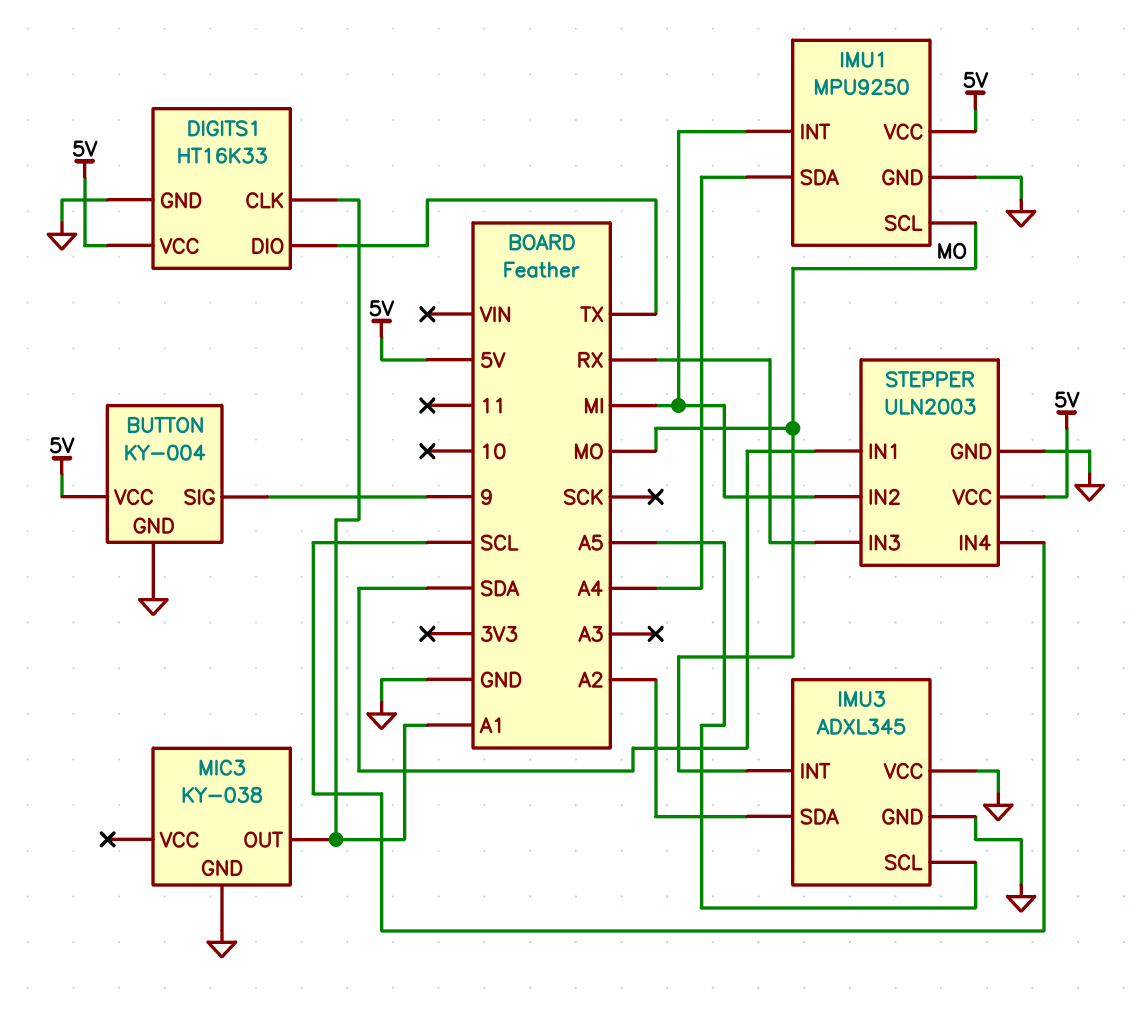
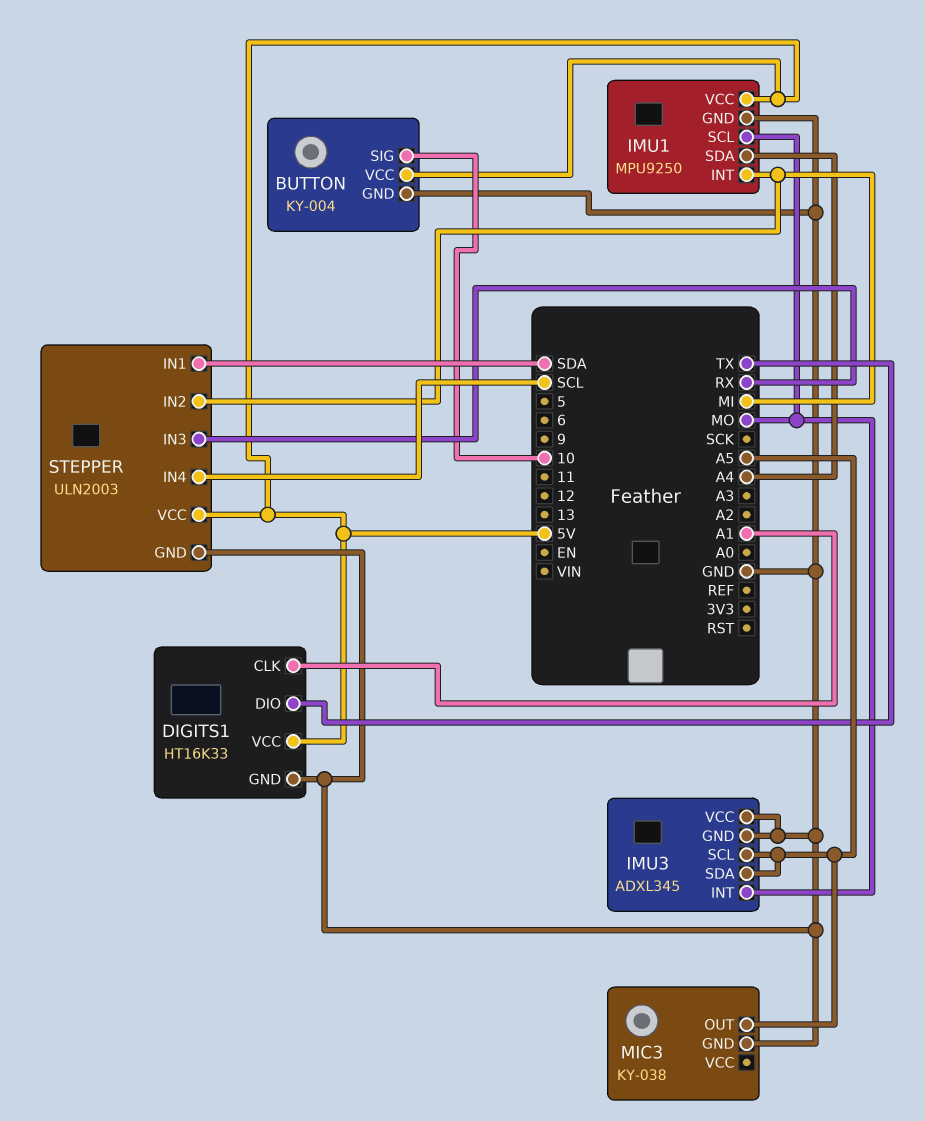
BUTTON pin SIG: 9 -> 10
IMU3 pin SDA: A2 -> A5
MIC3 pin OUT: A1 -> A5

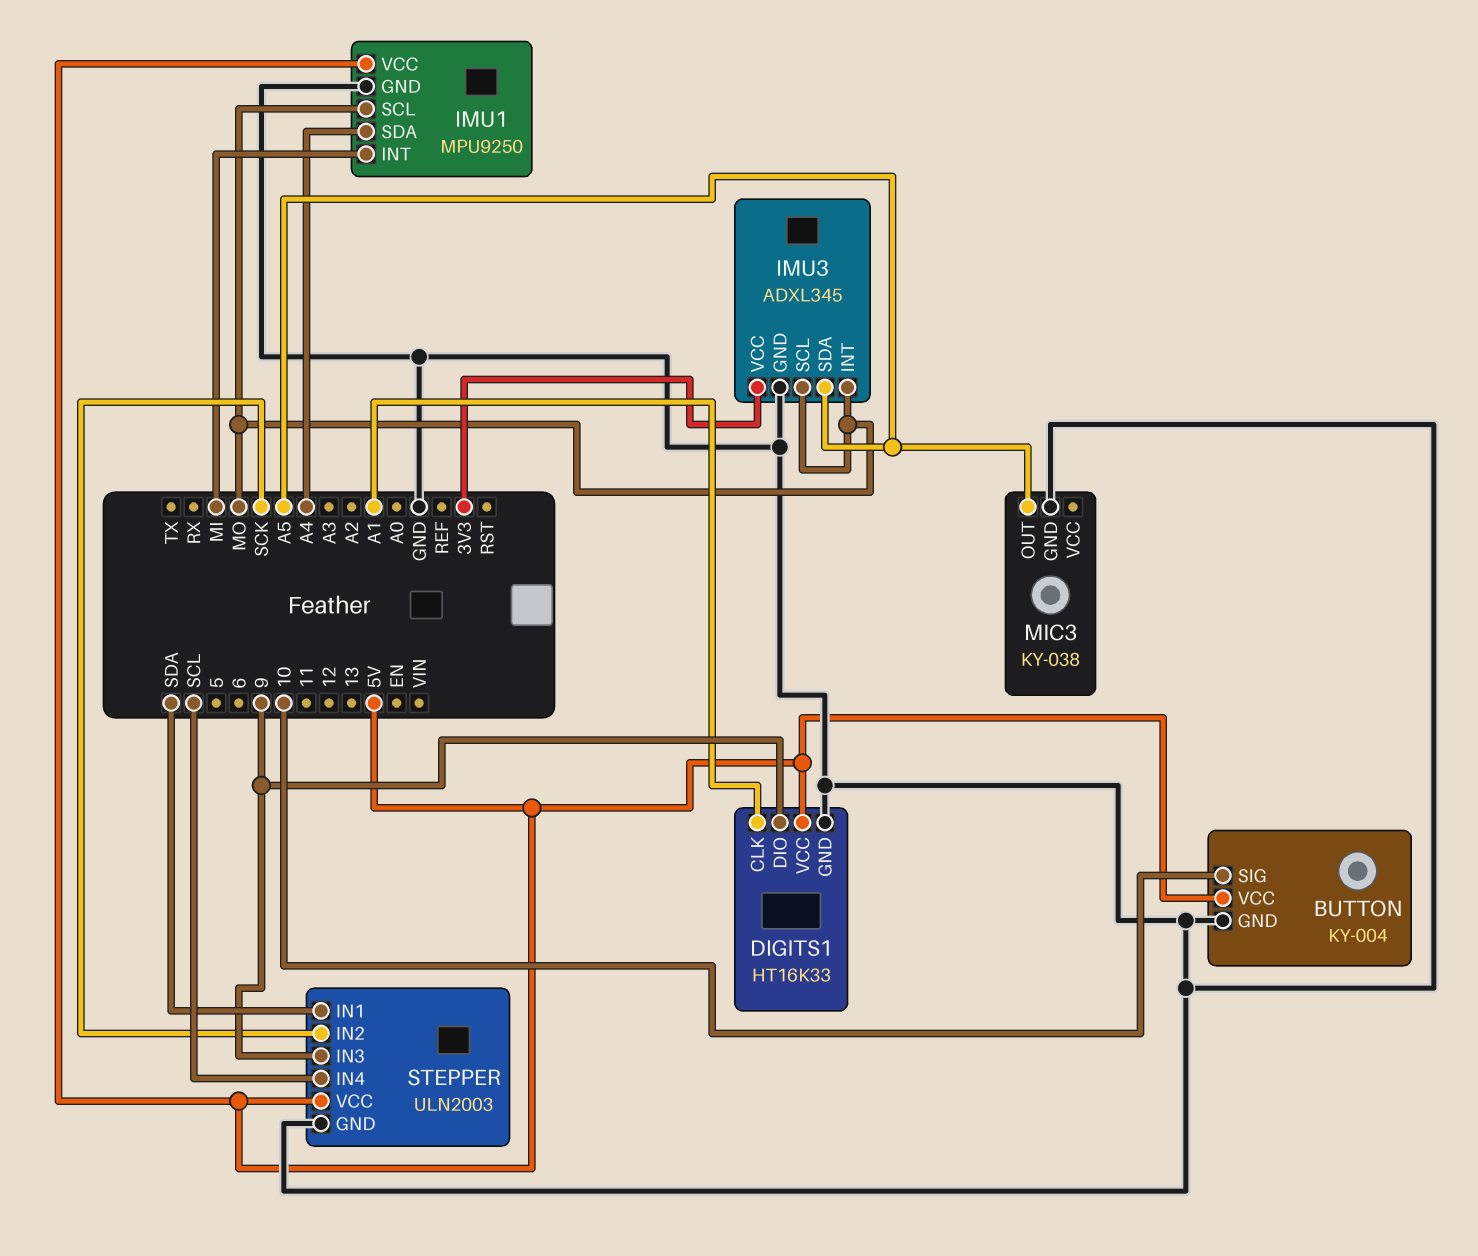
DIGITS1 pin DIO: TX -> 9
IMU3 pin SCL: A5 -> MO
IMU3 pin VCC: GND -> 3V3
STEPPER pin IN2: MI -> SCK
STEPPER pin IN3: RX -> 9

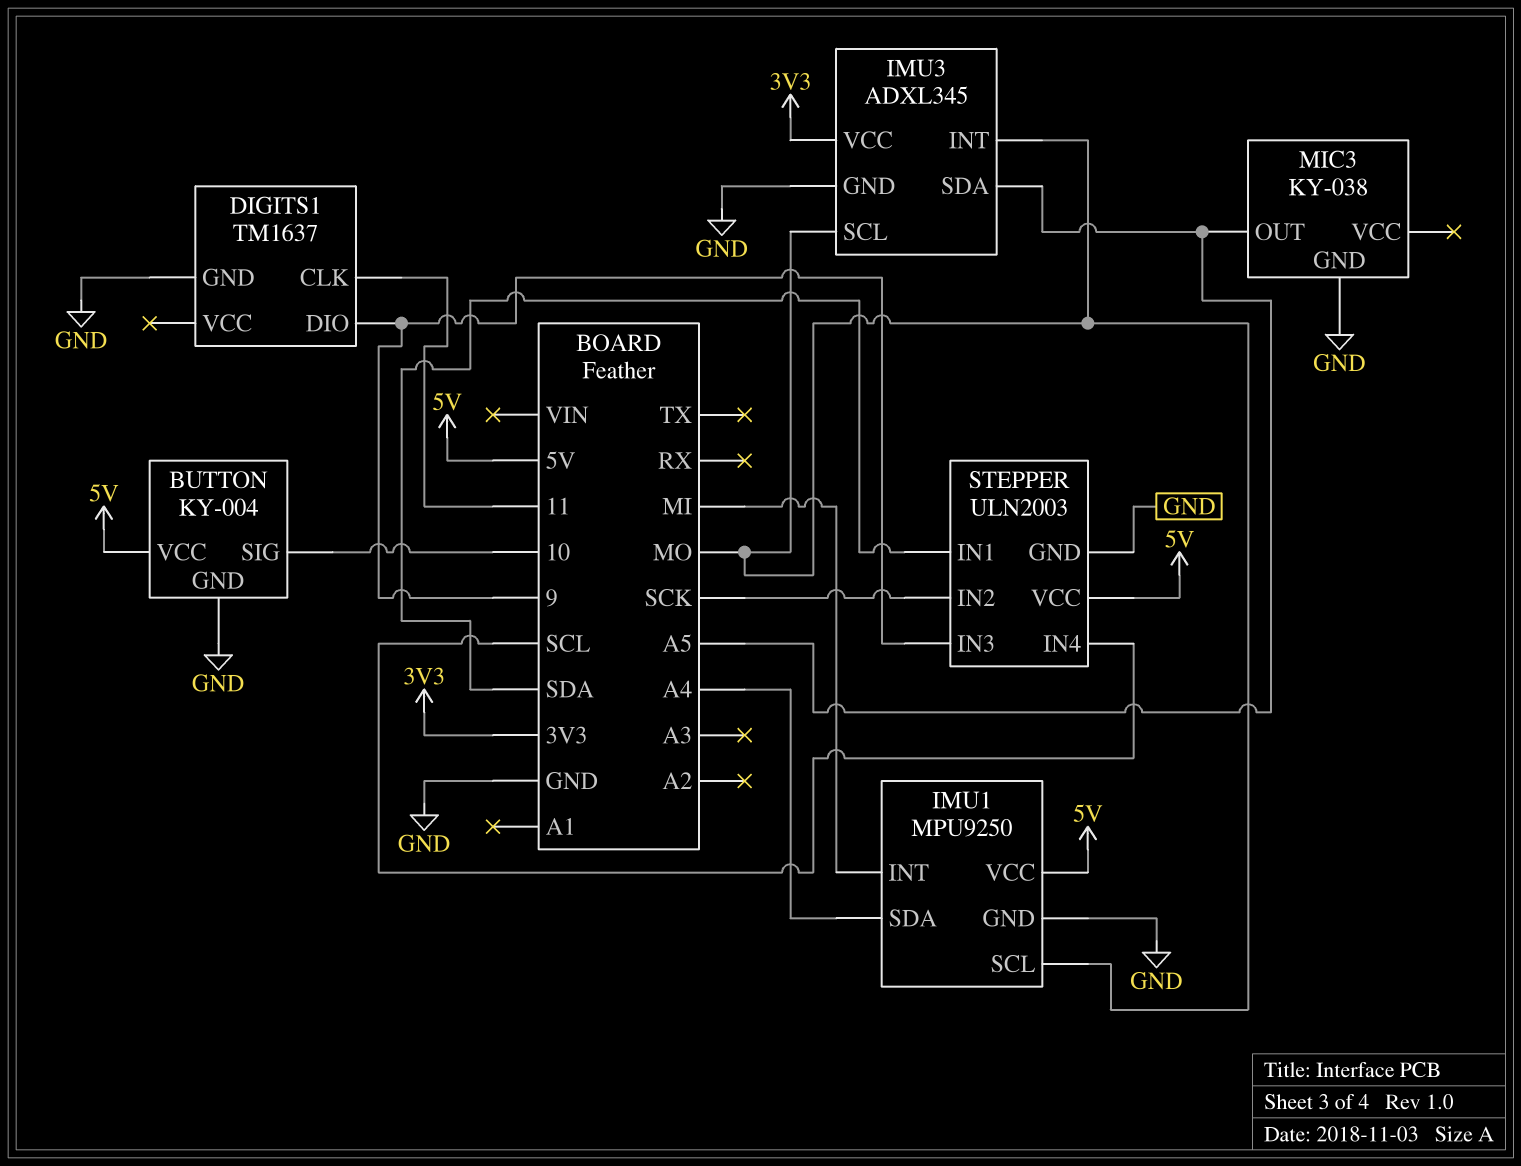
DIGITS1: HT16K33 -> TM1637
DIGITS1 pin CLK: A1 -> 11
DIGITS1 pin VCC: 5V -> none

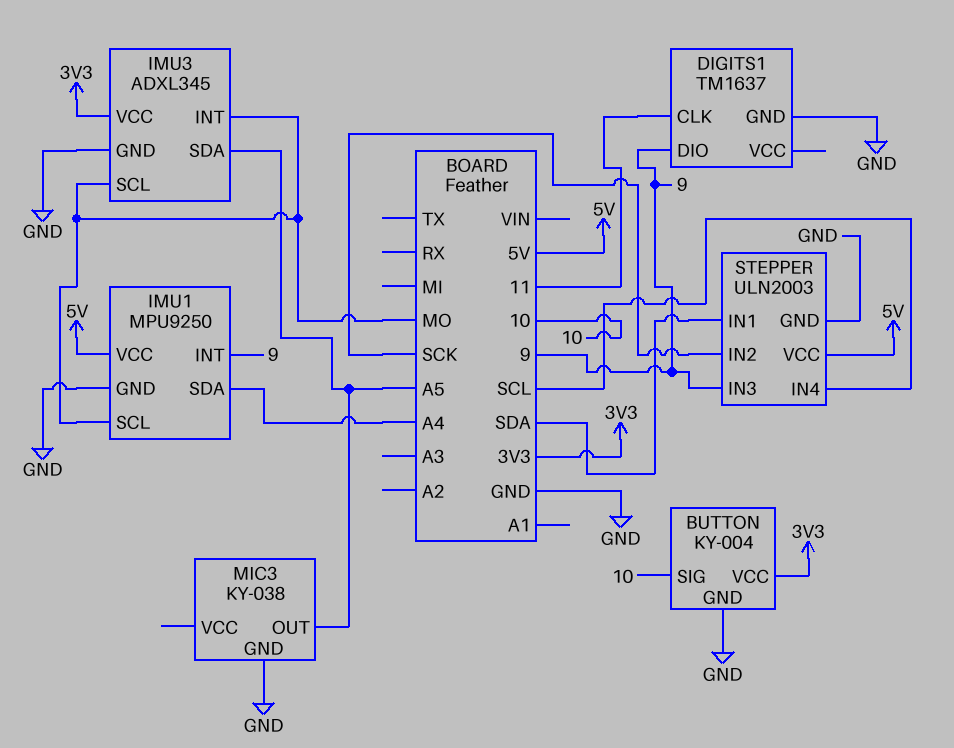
BUTTON pin VCC: 5V -> 3V3
IMU1 pin INT: MI -> 9

